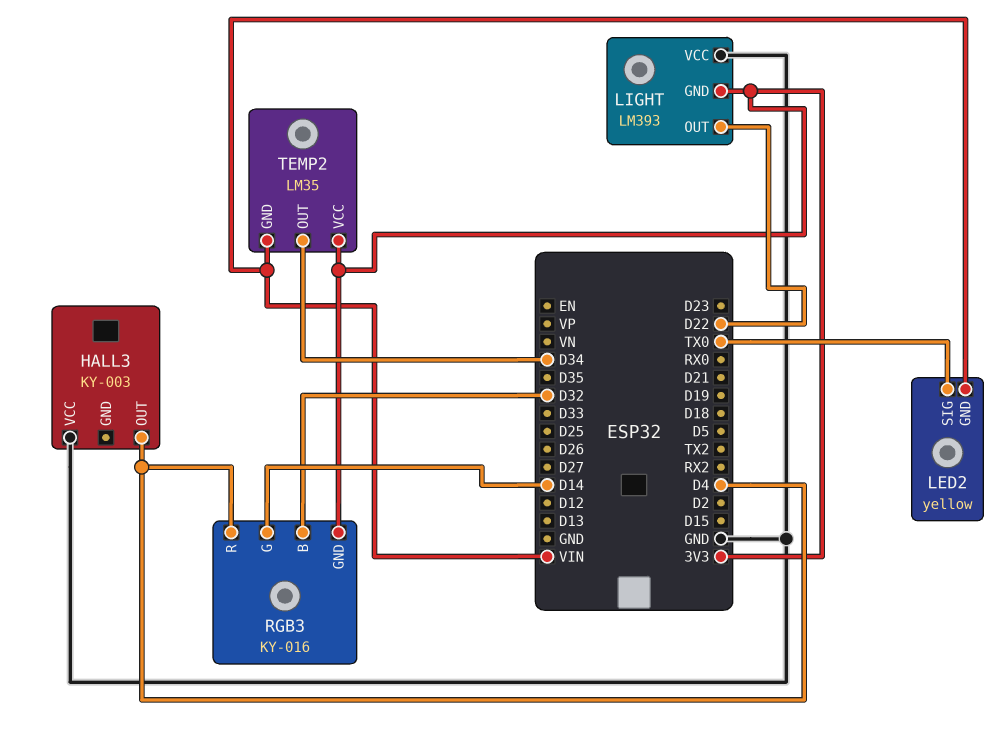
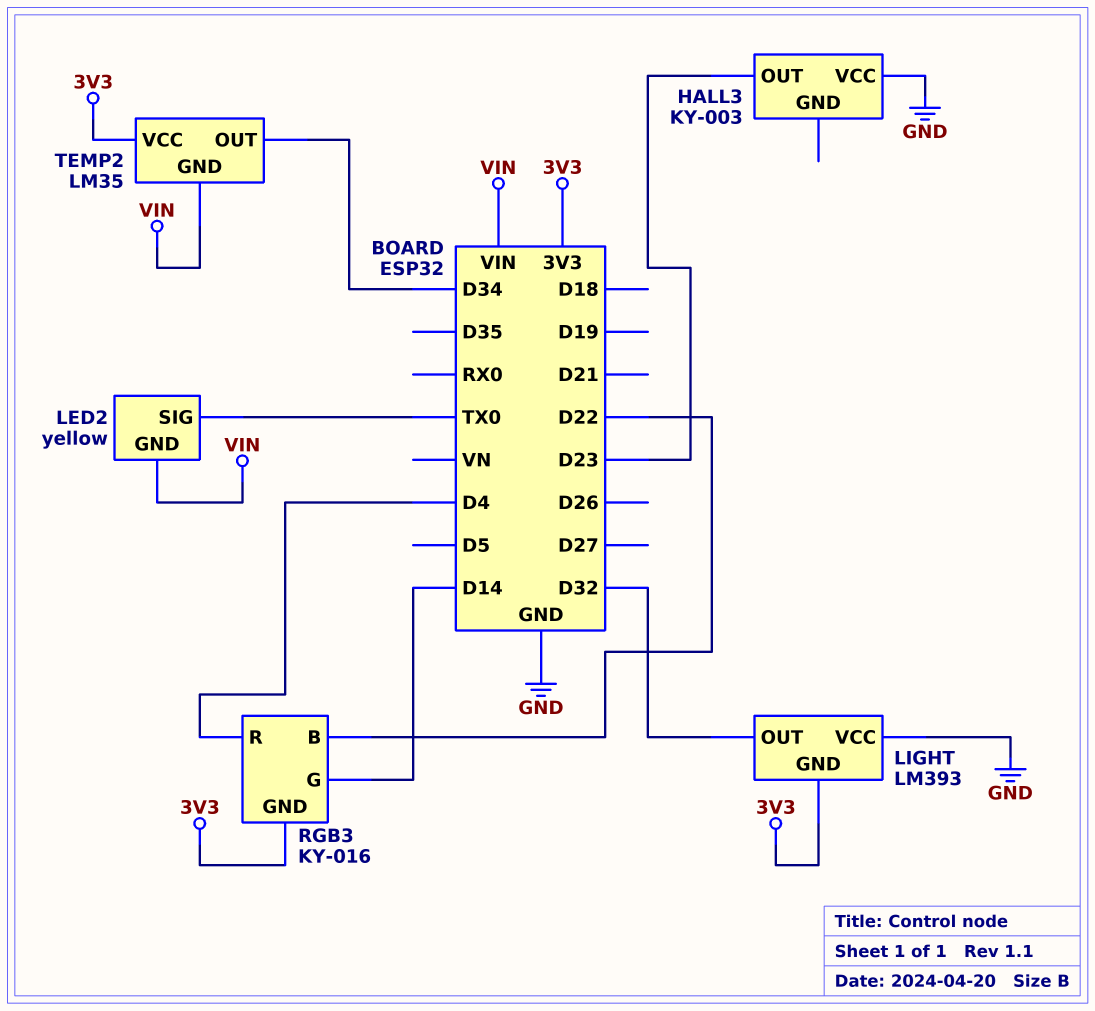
HALL3 pin OUT: D4 -> D23
LIGHT pin OUT: D22 -> D32
RGB3 pin B: D32 -> D22

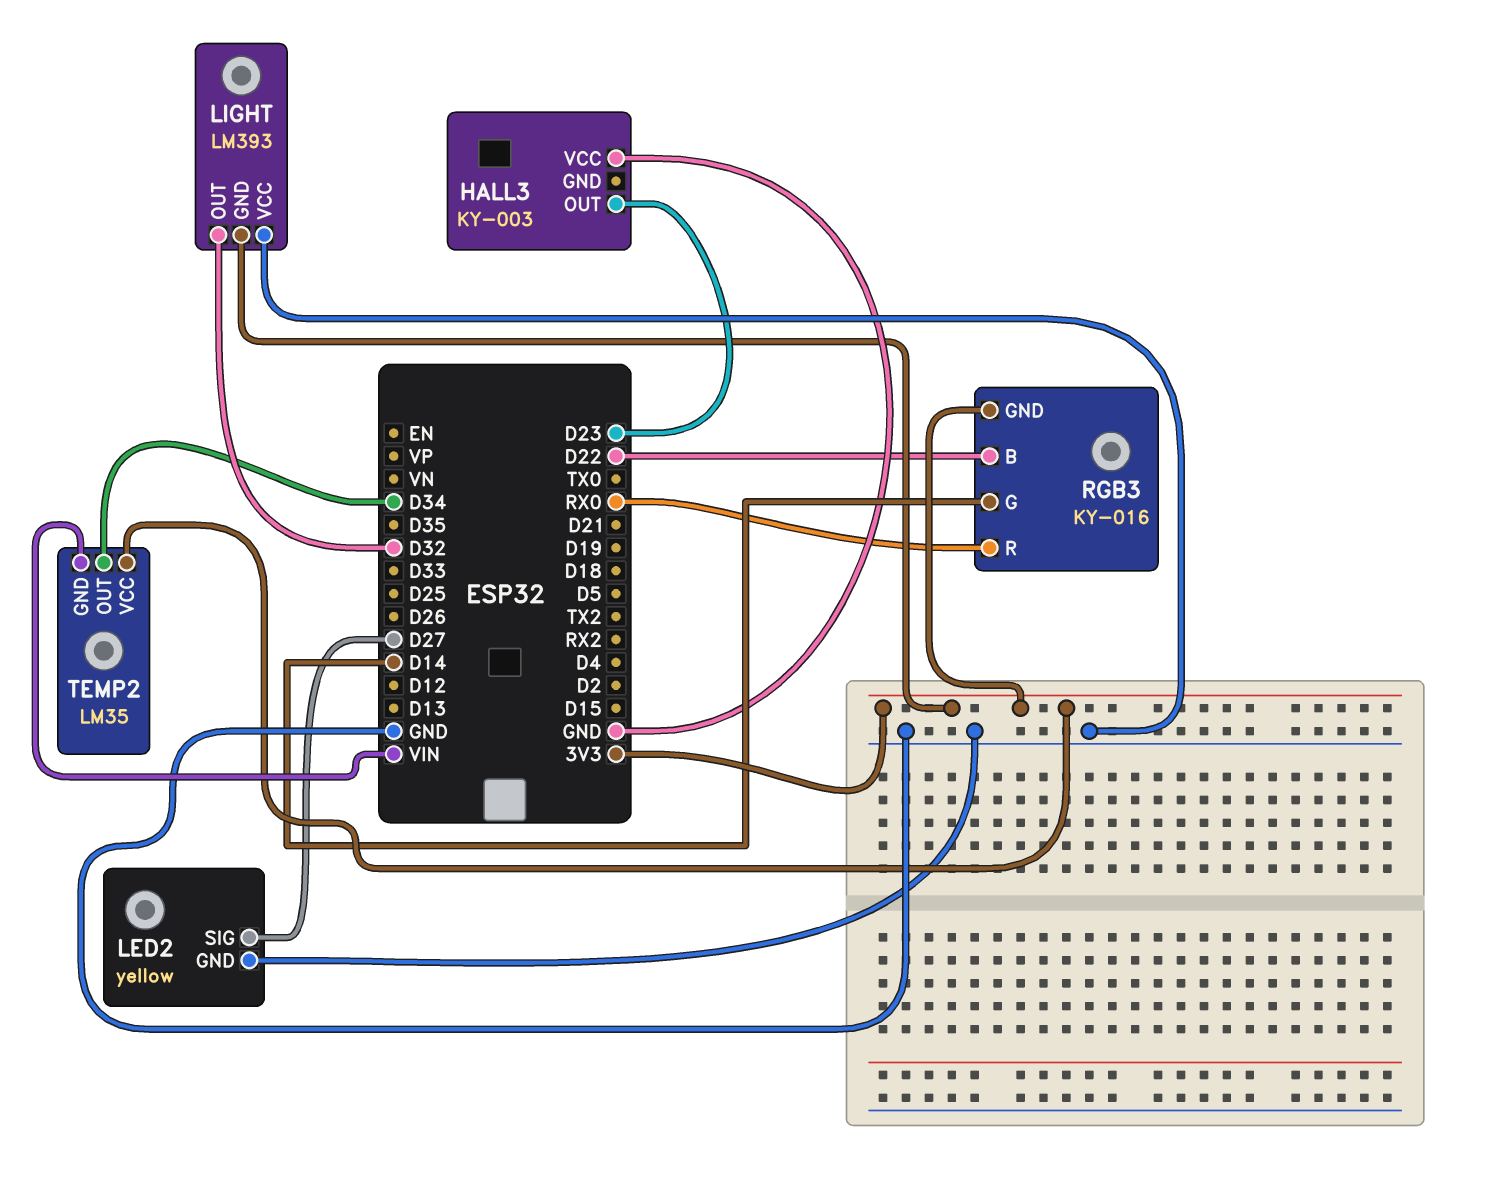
LED2 pin GND: VIN -> GND
LED2 pin SIG: TX0 -> D27
RGB3 pin R: D4 -> RX0

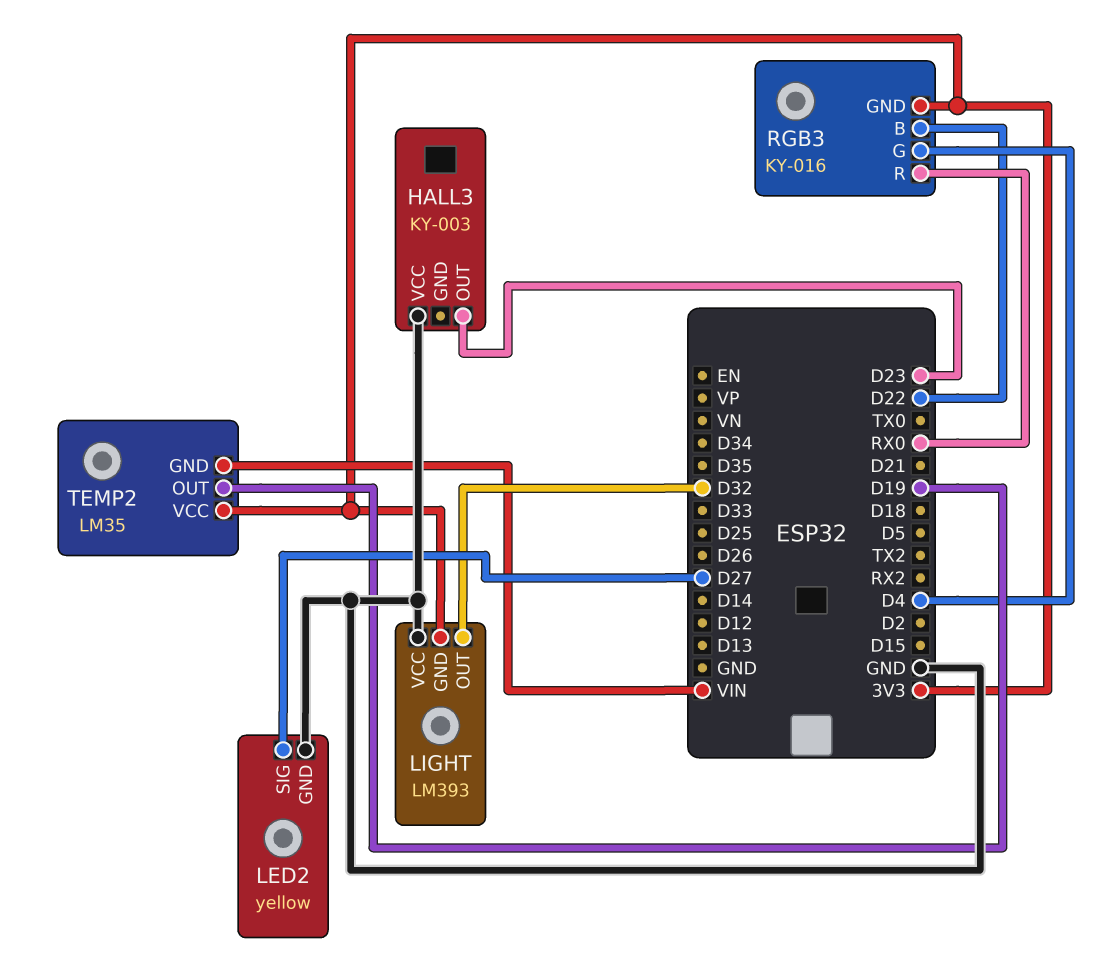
RGB3 pin G: D14 -> D4
TEMP2 pin OUT: D34 -> D19

